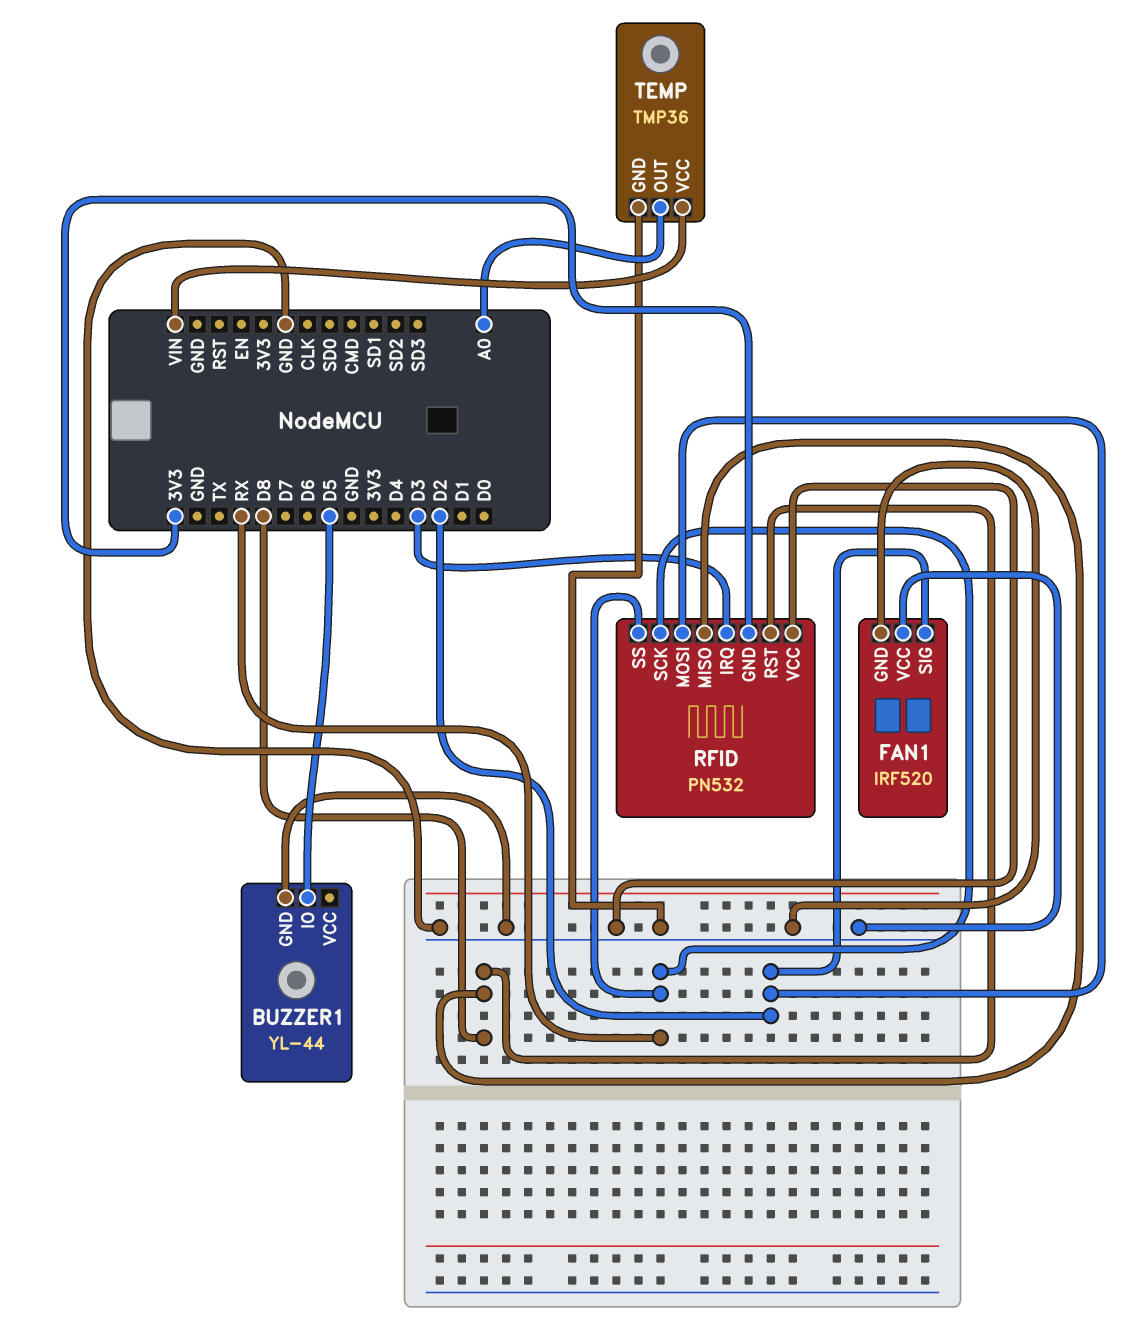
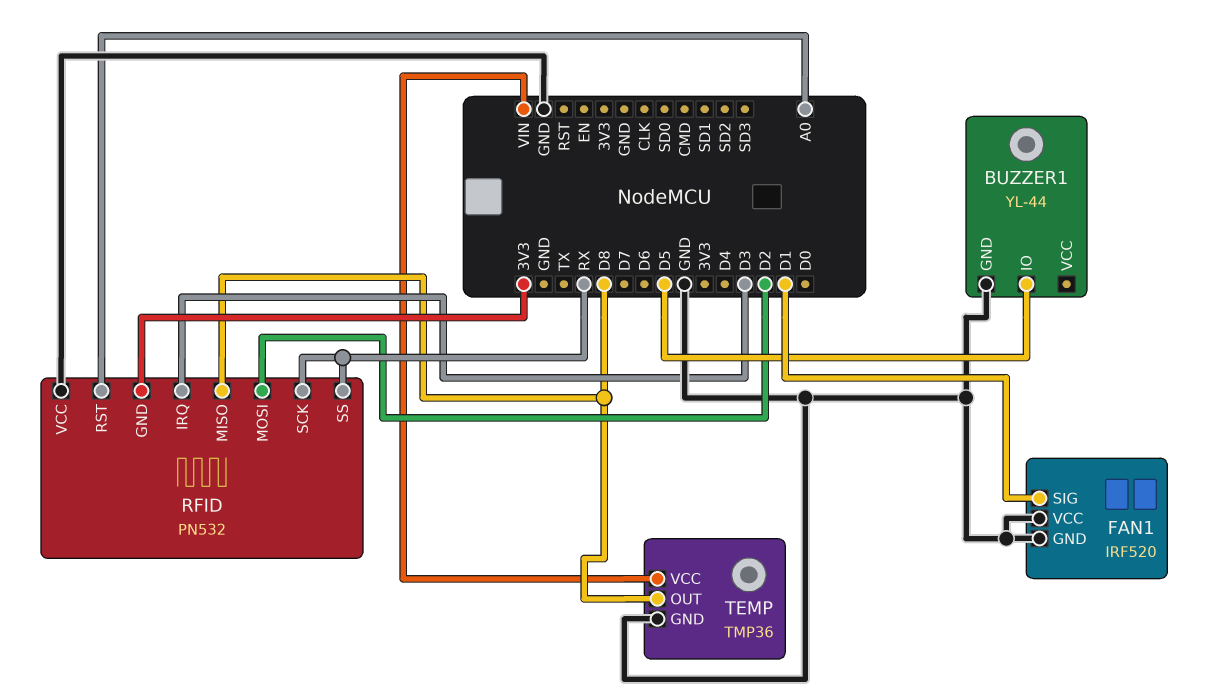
FAN1 pin SIG: D2 -> D1
RFID pin RST: D8 -> A0
TEMP pin OUT: A0 -> D8

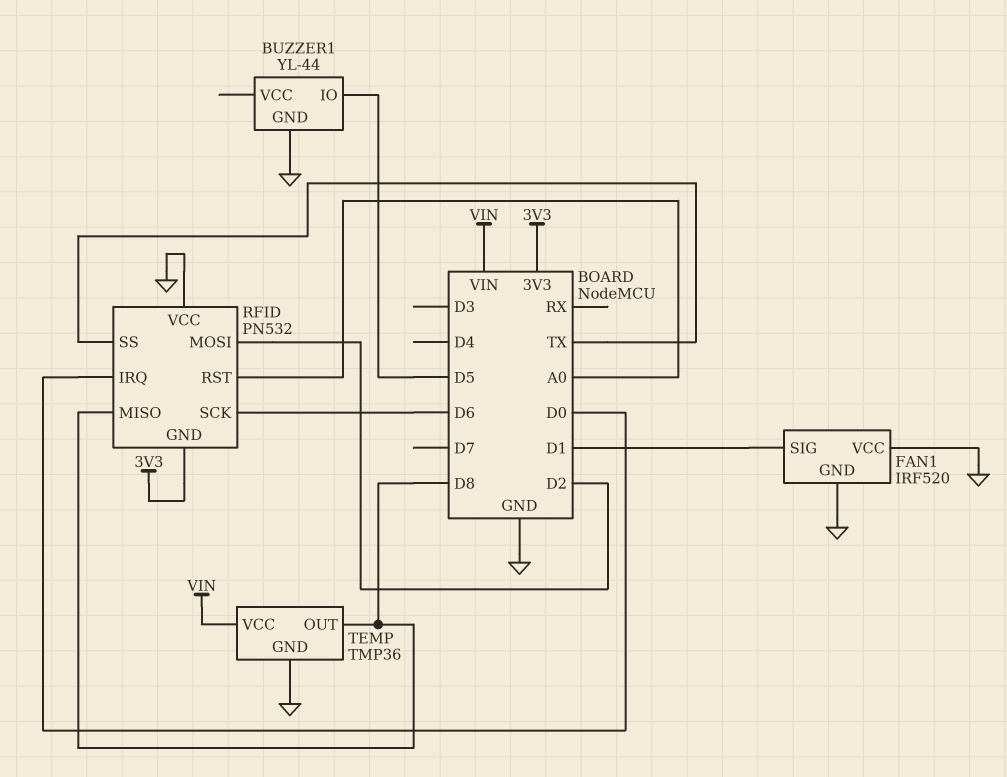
RFID pin IRQ: D3 -> D0
RFID pin SCK: RX -> D6
RFID pin SS: RX -> TX

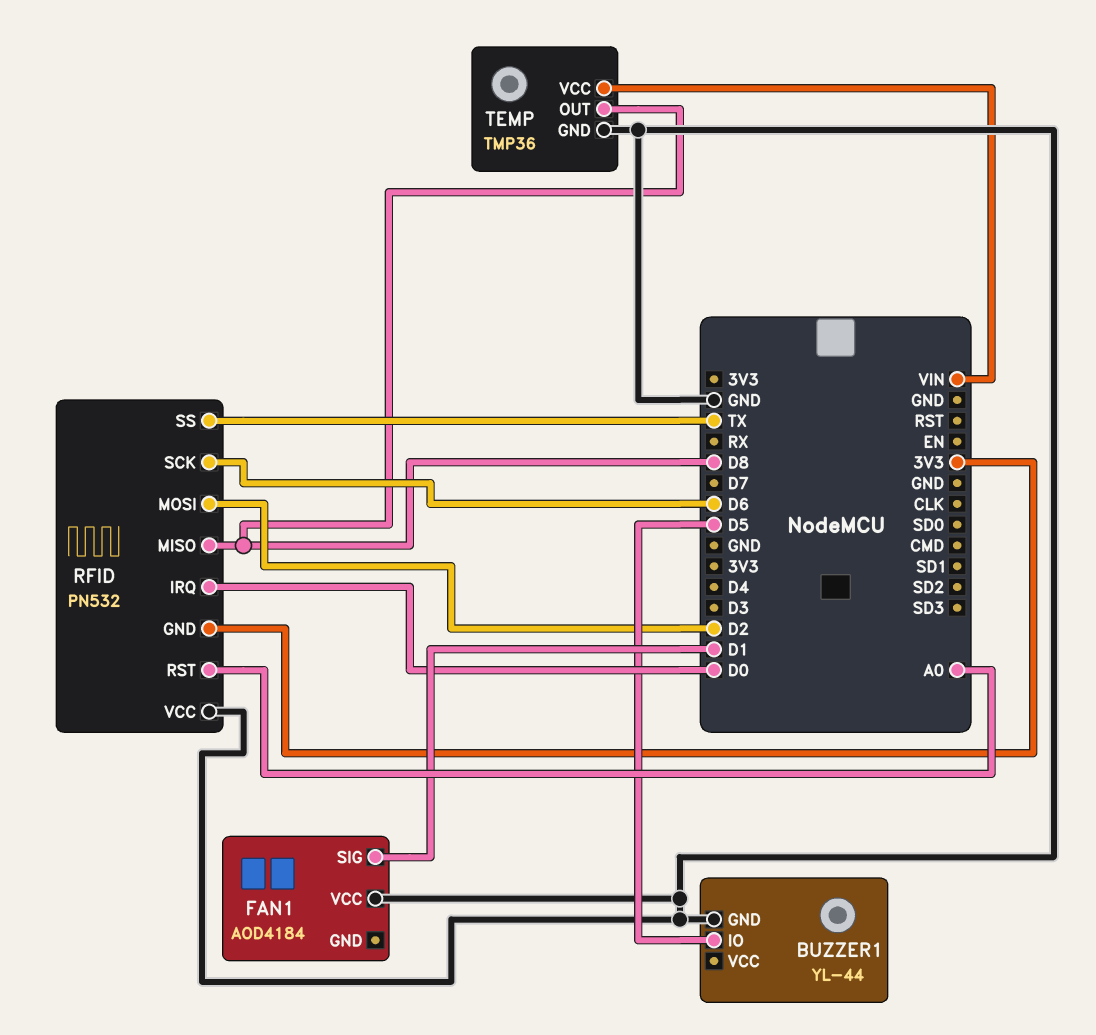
FAN1: IRF520 -> AOD4184
FAN1 pin GND: GND -> none

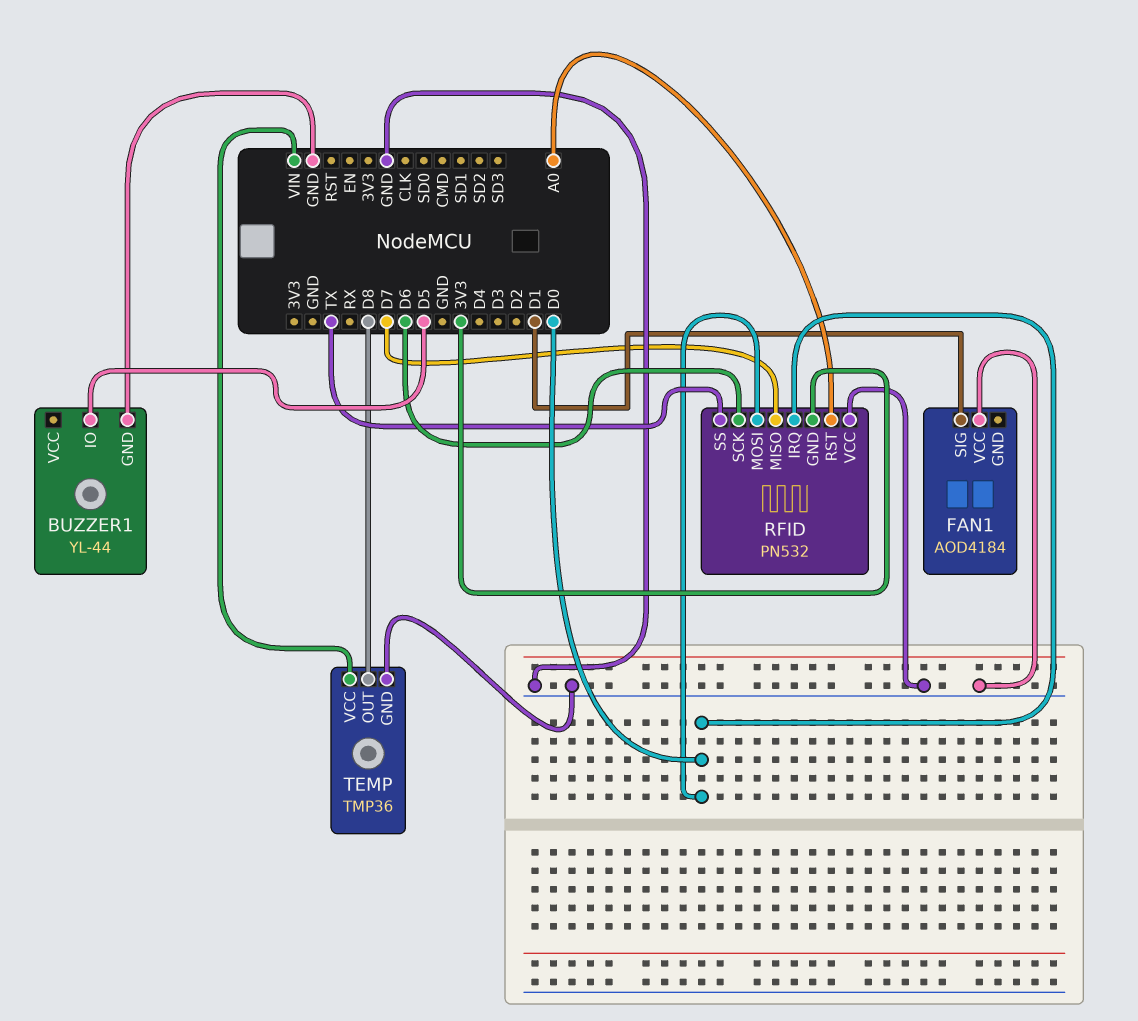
RFID pin MISO: D8 -> D7
RFID pin MOSI: D2 -> D0

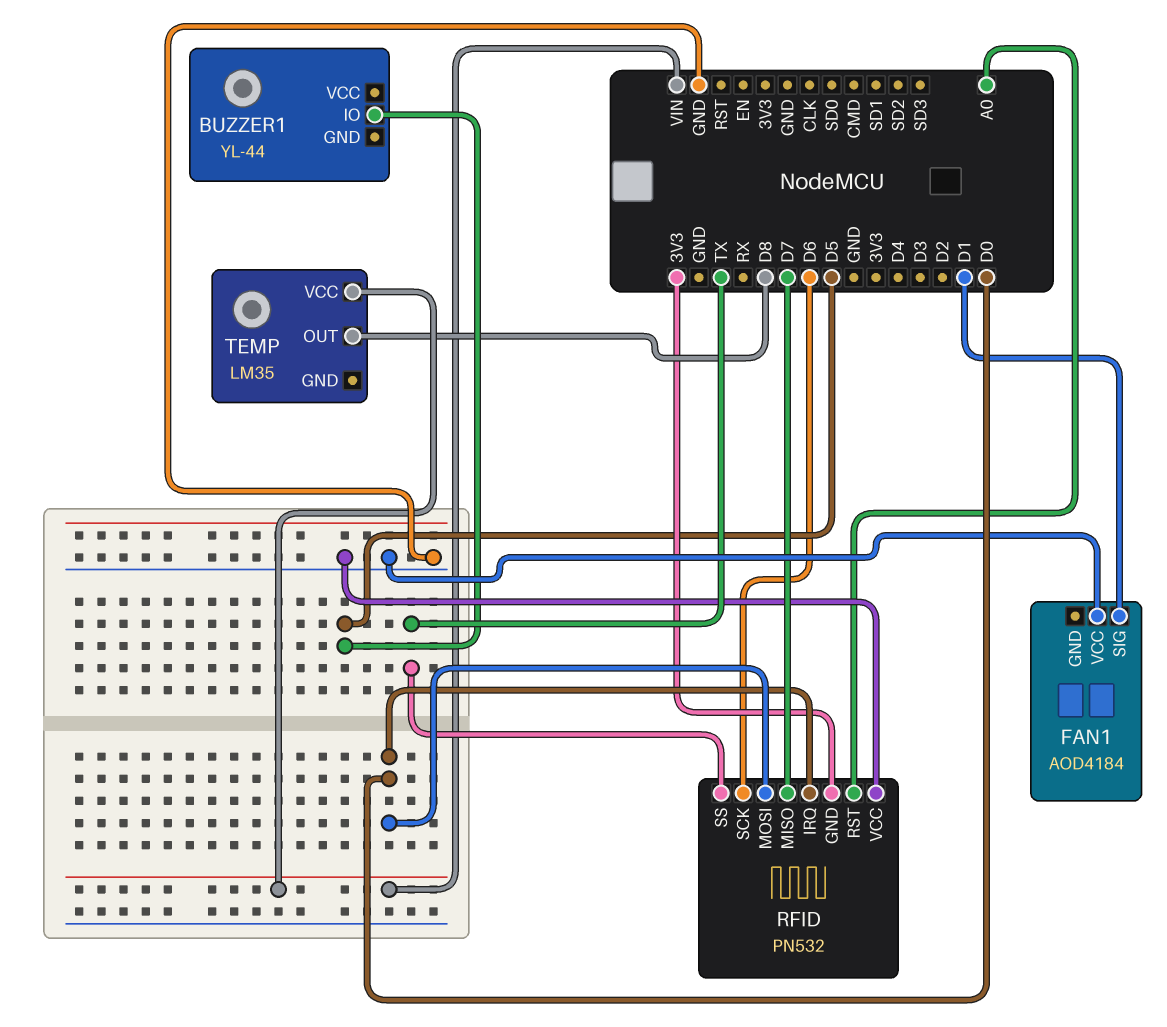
BUZZER1 pin GND: GND -> none
TEMP: TMP36 -> LM35
TEMP pin GND: GND -> none

